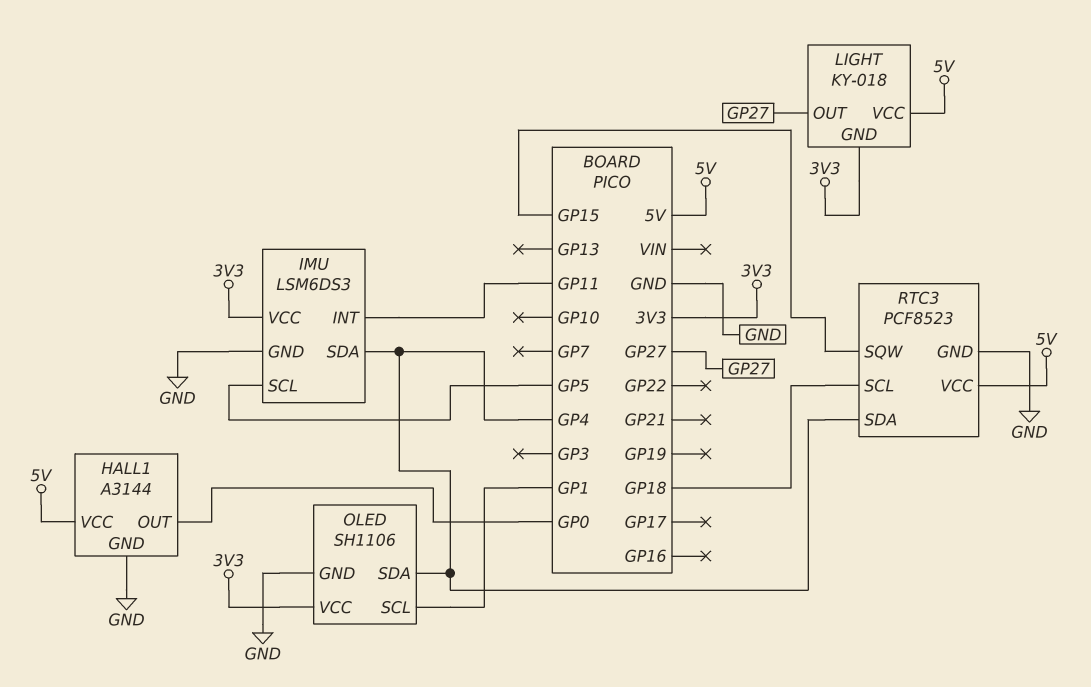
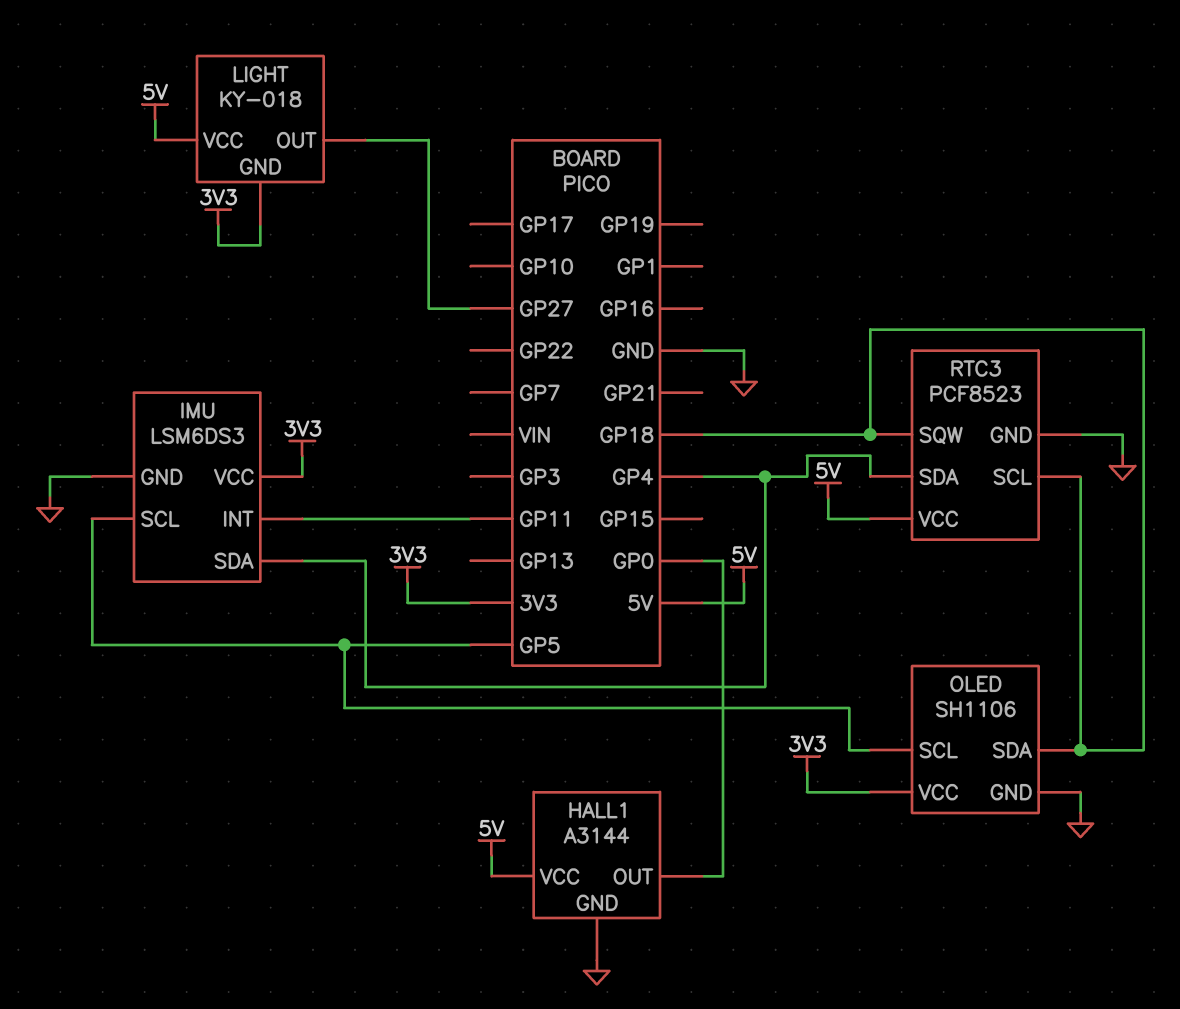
OLED pin SCL: GP1 -> GP5
OLED pin SDA: GP4 -> GP18
RTC3 pin SQW: GP15 -> GP18

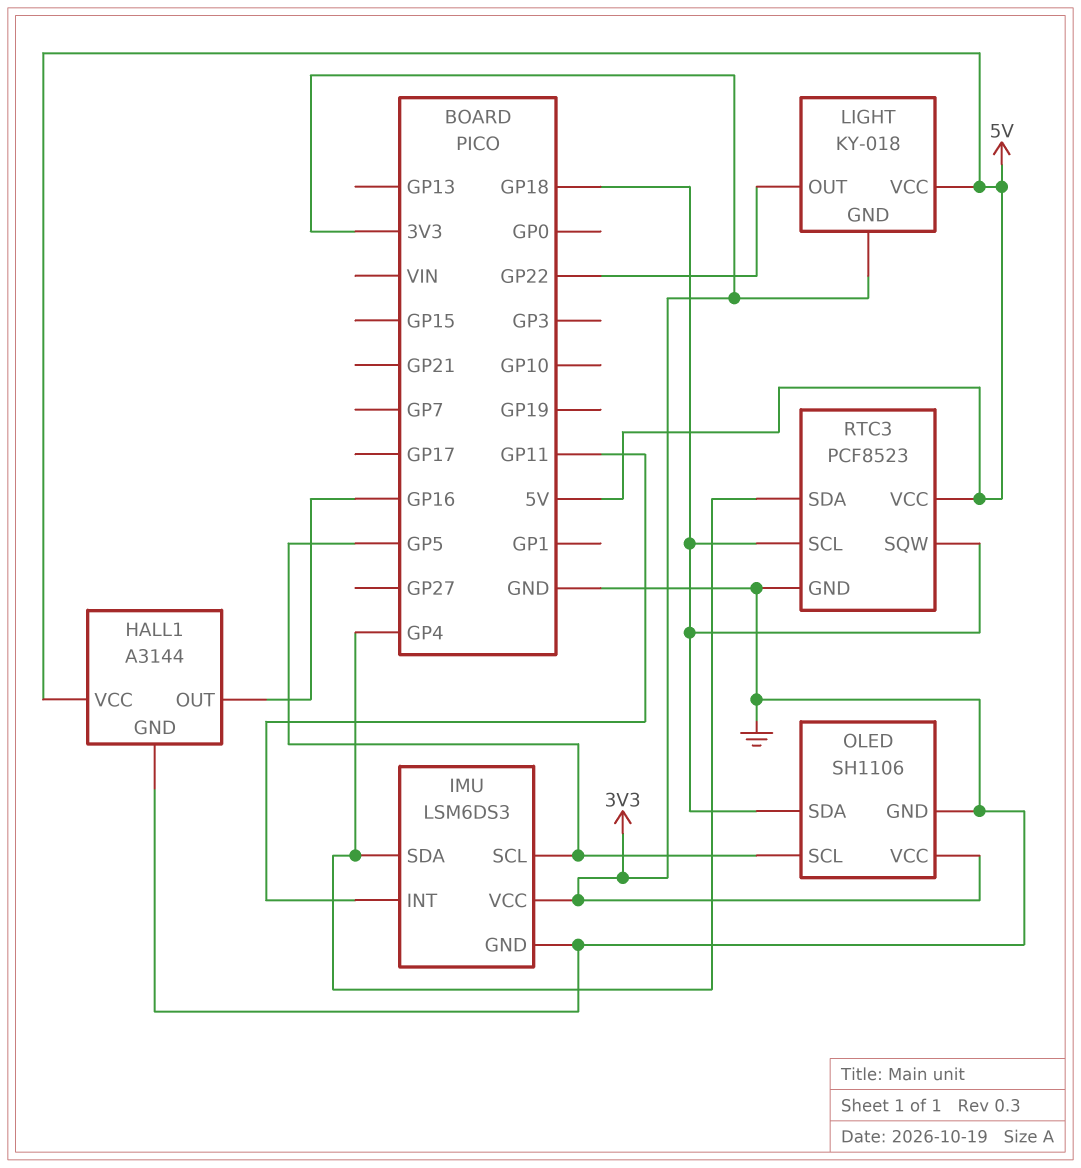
HALL1 pin OUT: GP0 -> GP16
LIGHT pin OUT: GP27 -> GP22

